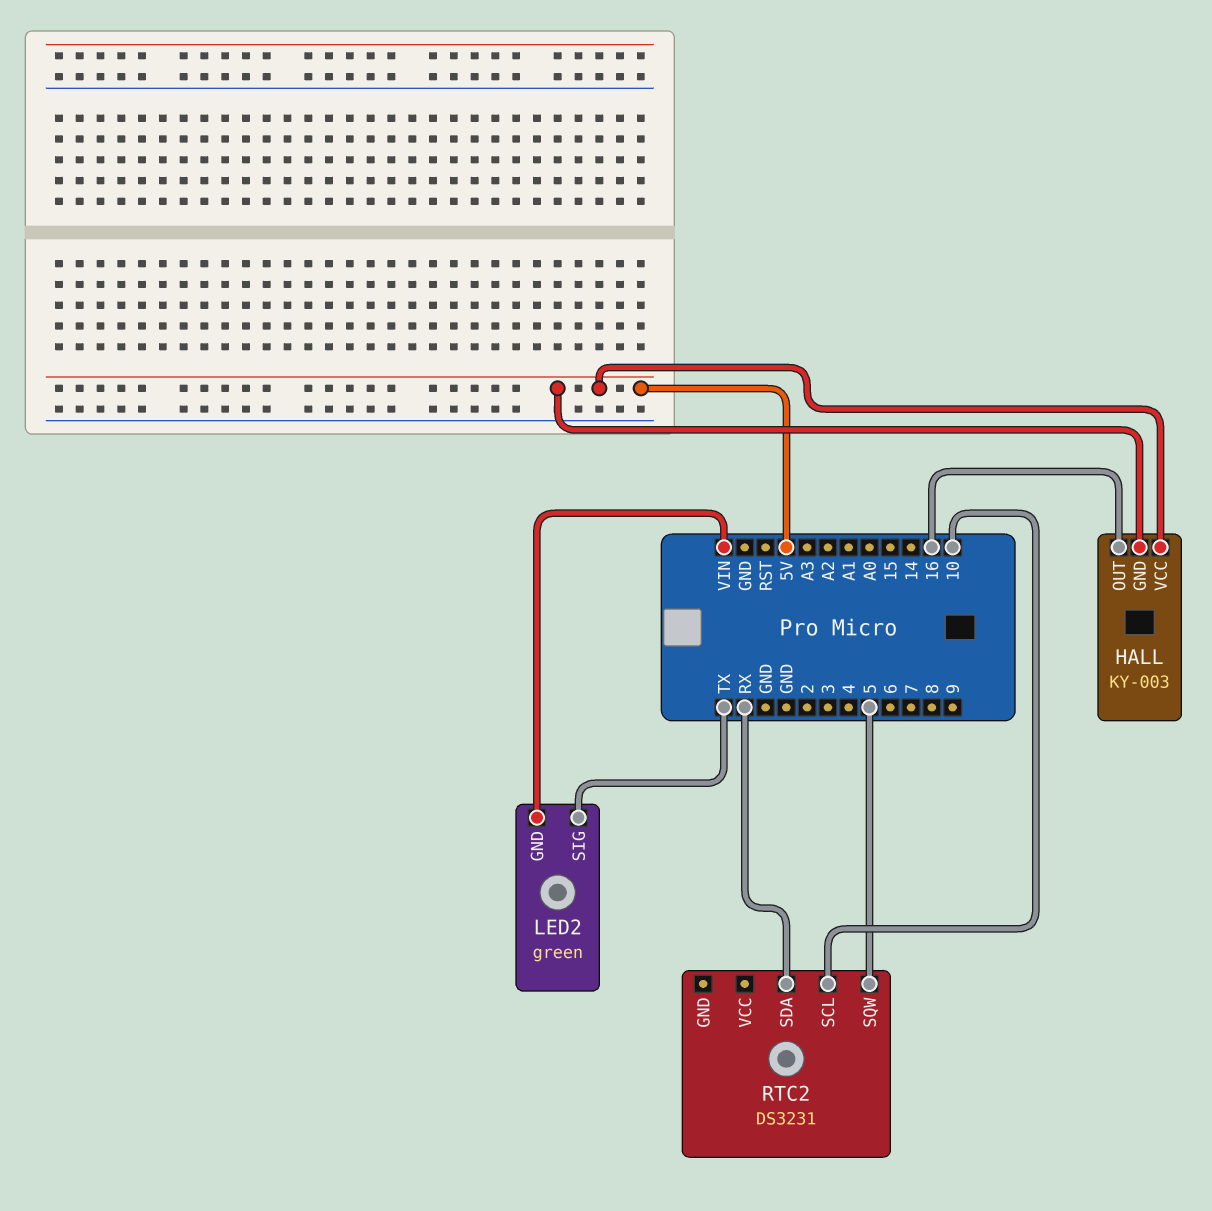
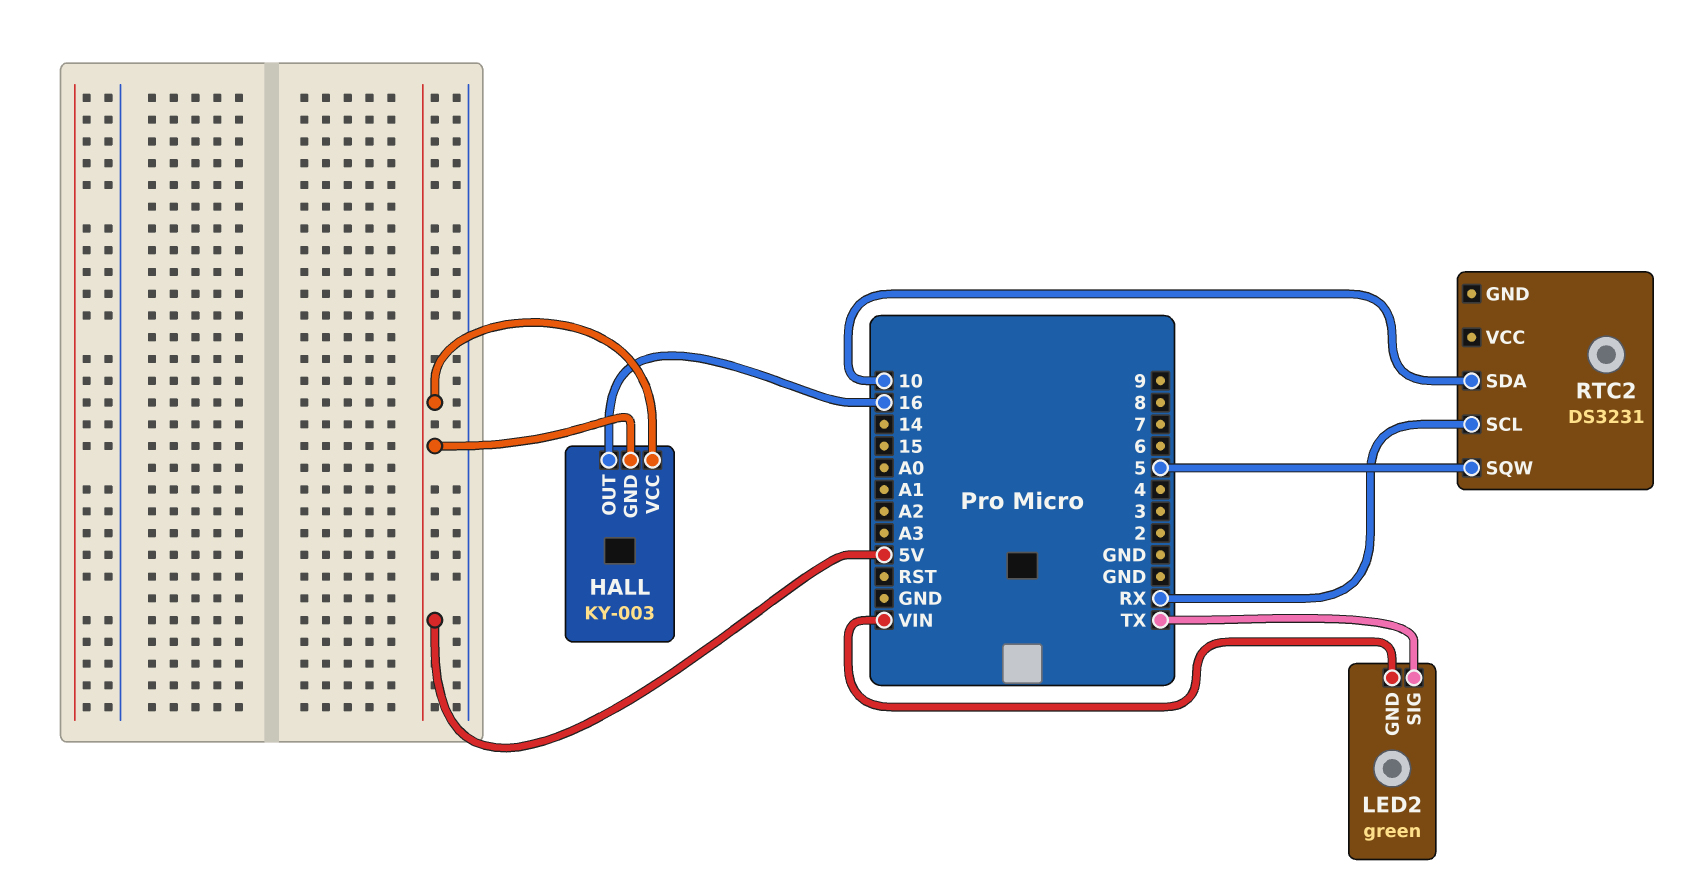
RTC2 pin SCL: 10 -> RX
RTC2 pin SDA: RX -> 10

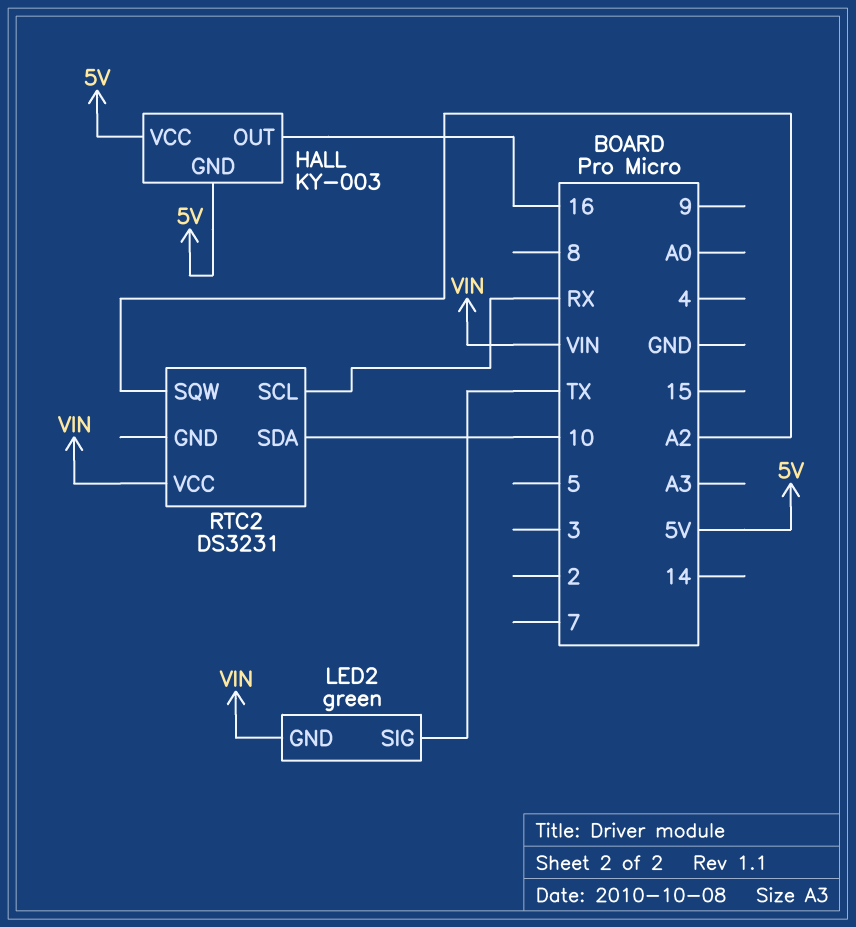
RTC2 pin SQW: 5 -> A2
RTC2 pin VCC: none -> VIN

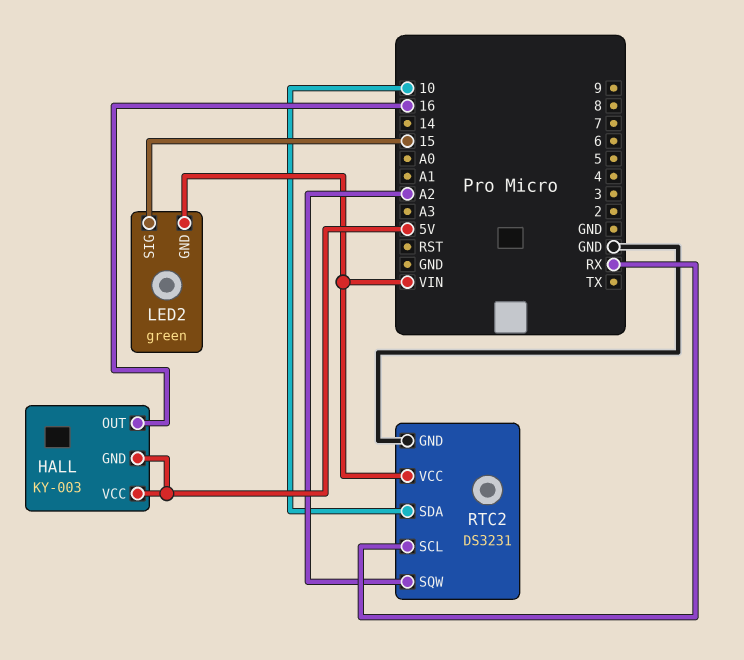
LED2 pin SIG: TX -> 15
RTC2 pin GND: none -> GND

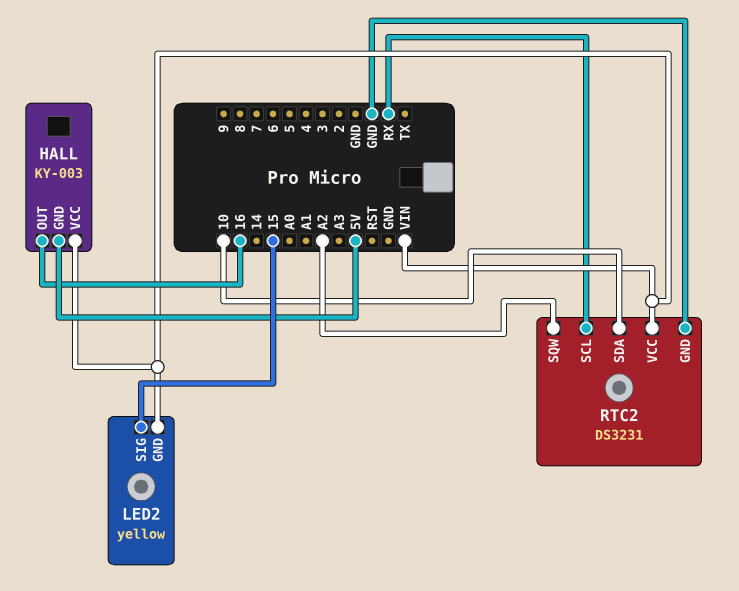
HALL pin VCC: 5V -> VIN
LED2: green -> yellow

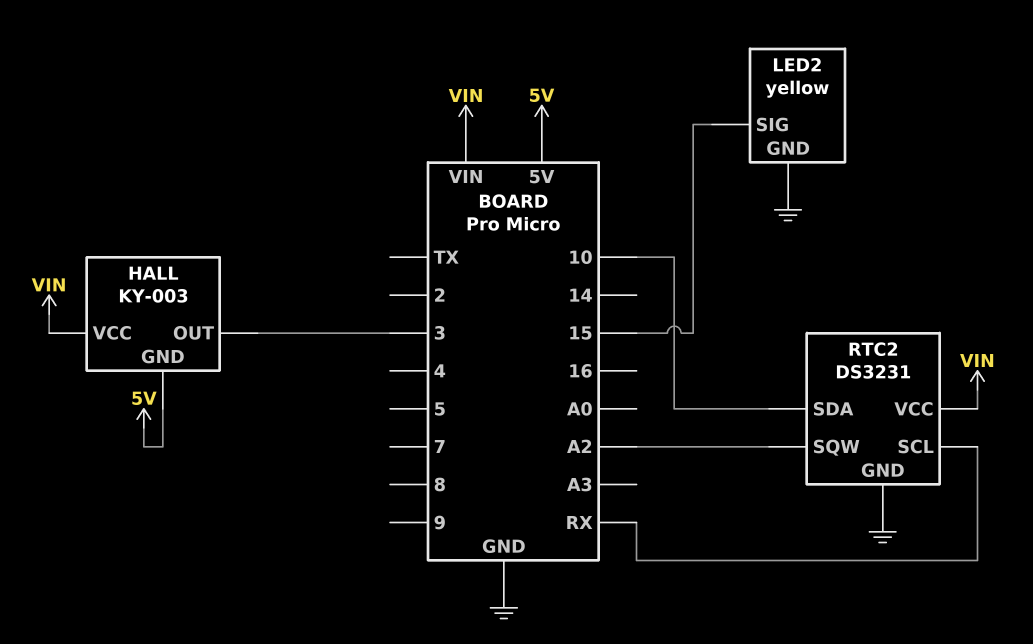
HALL pin OUT: 16 -> 3
LED2 pin GND: VIN -> GND

